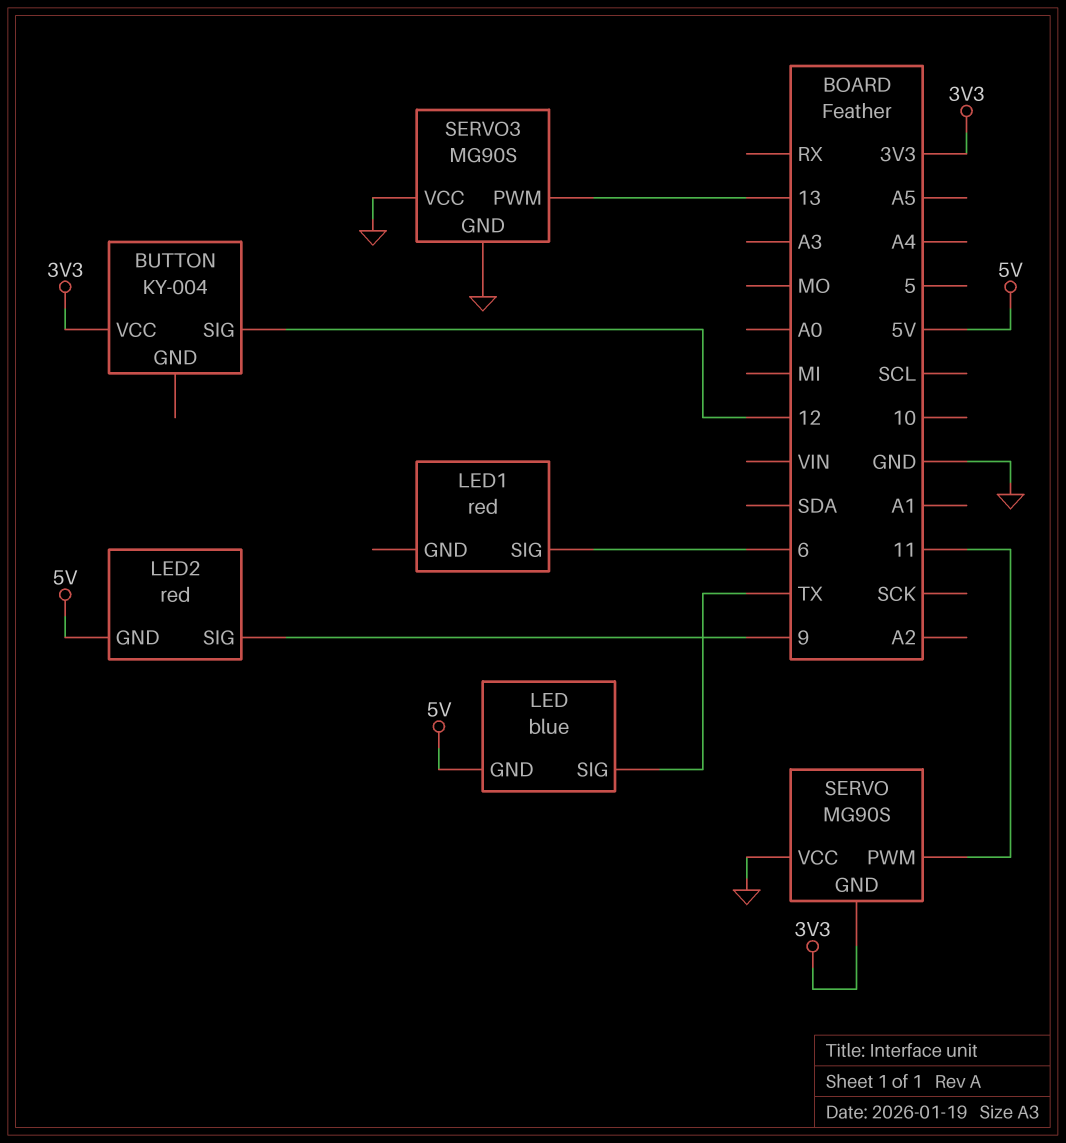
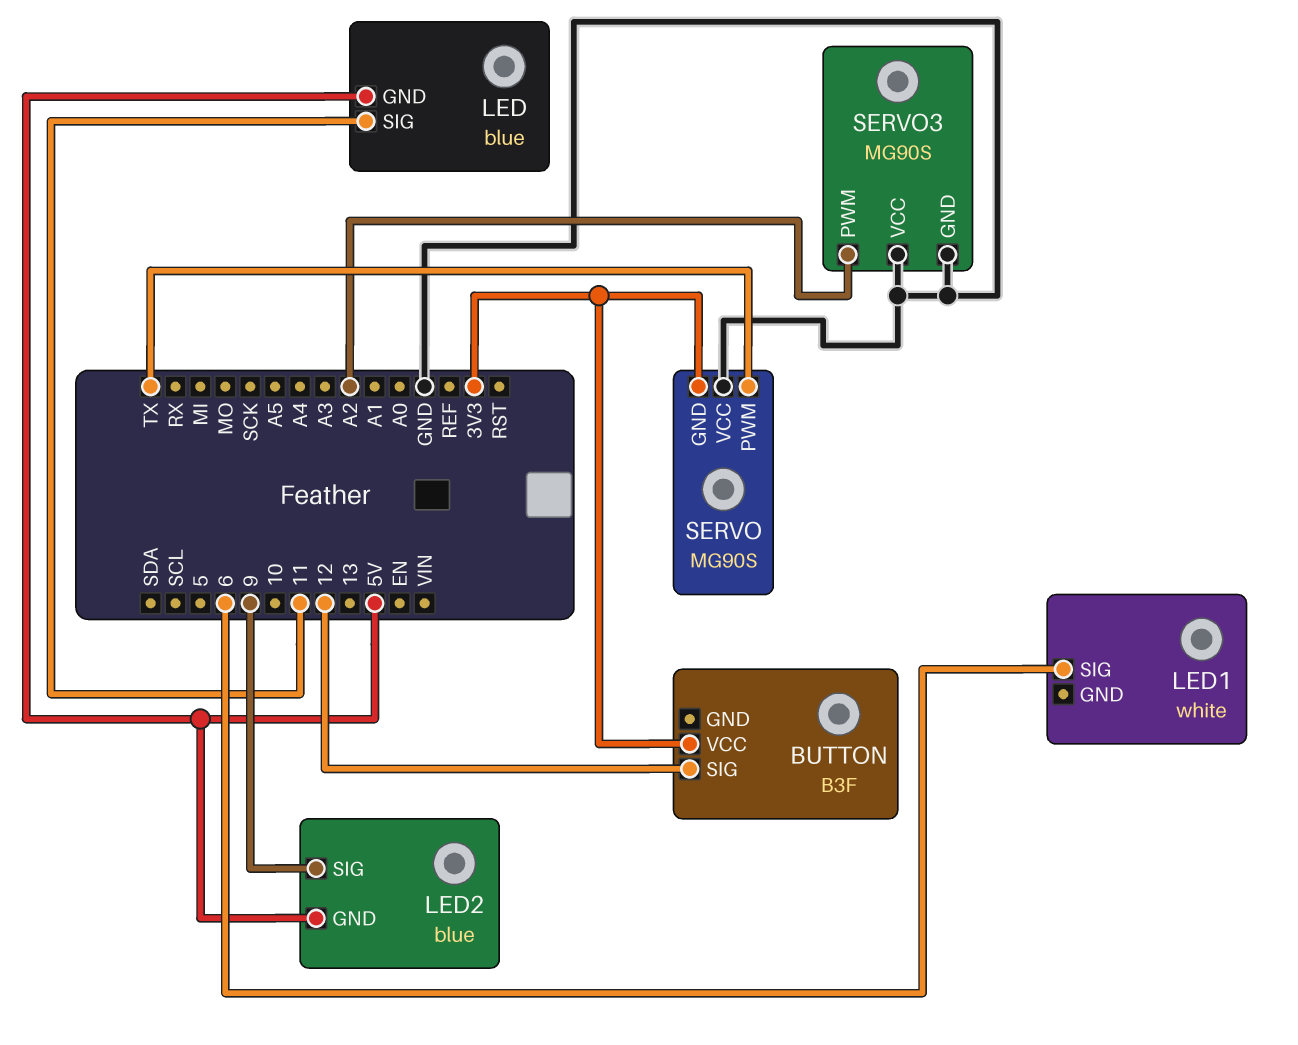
BUTTON: KY-004 -> B3F
LED pin SIG: TX -> 11
LED1: red -> white
LED2: red -> blue
SERVO pin PWM: 11 -> TX
SERVO3 pin PWM: 13 -> A2

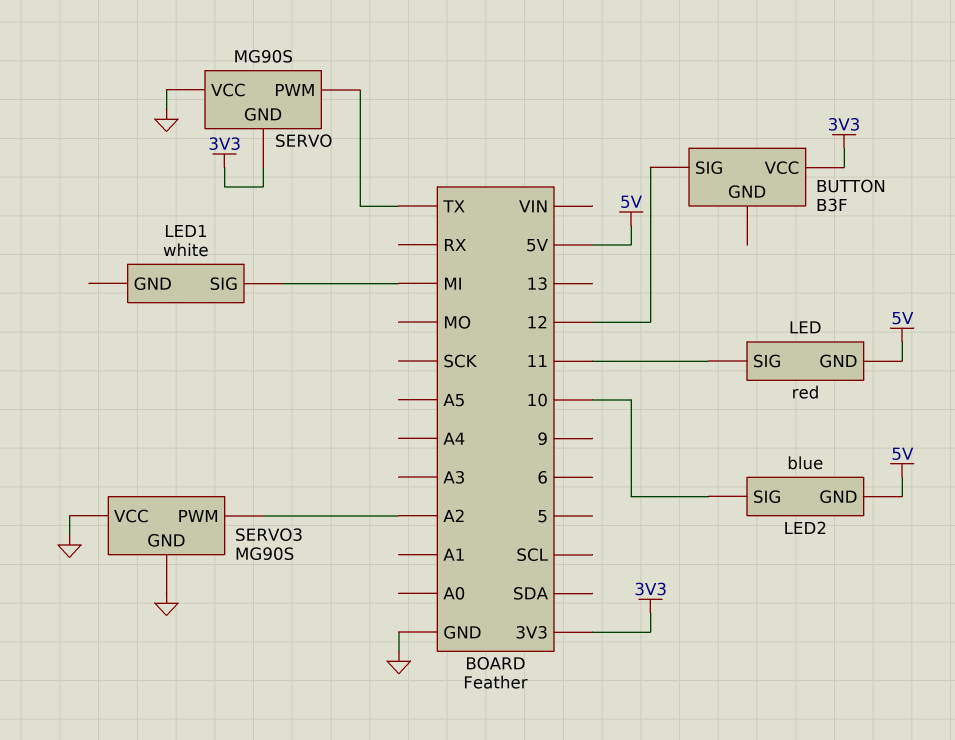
LED: blue -> red
LED1 pin SIG: 6 -> MI
LED2 pin SIG: 9 -> 10

